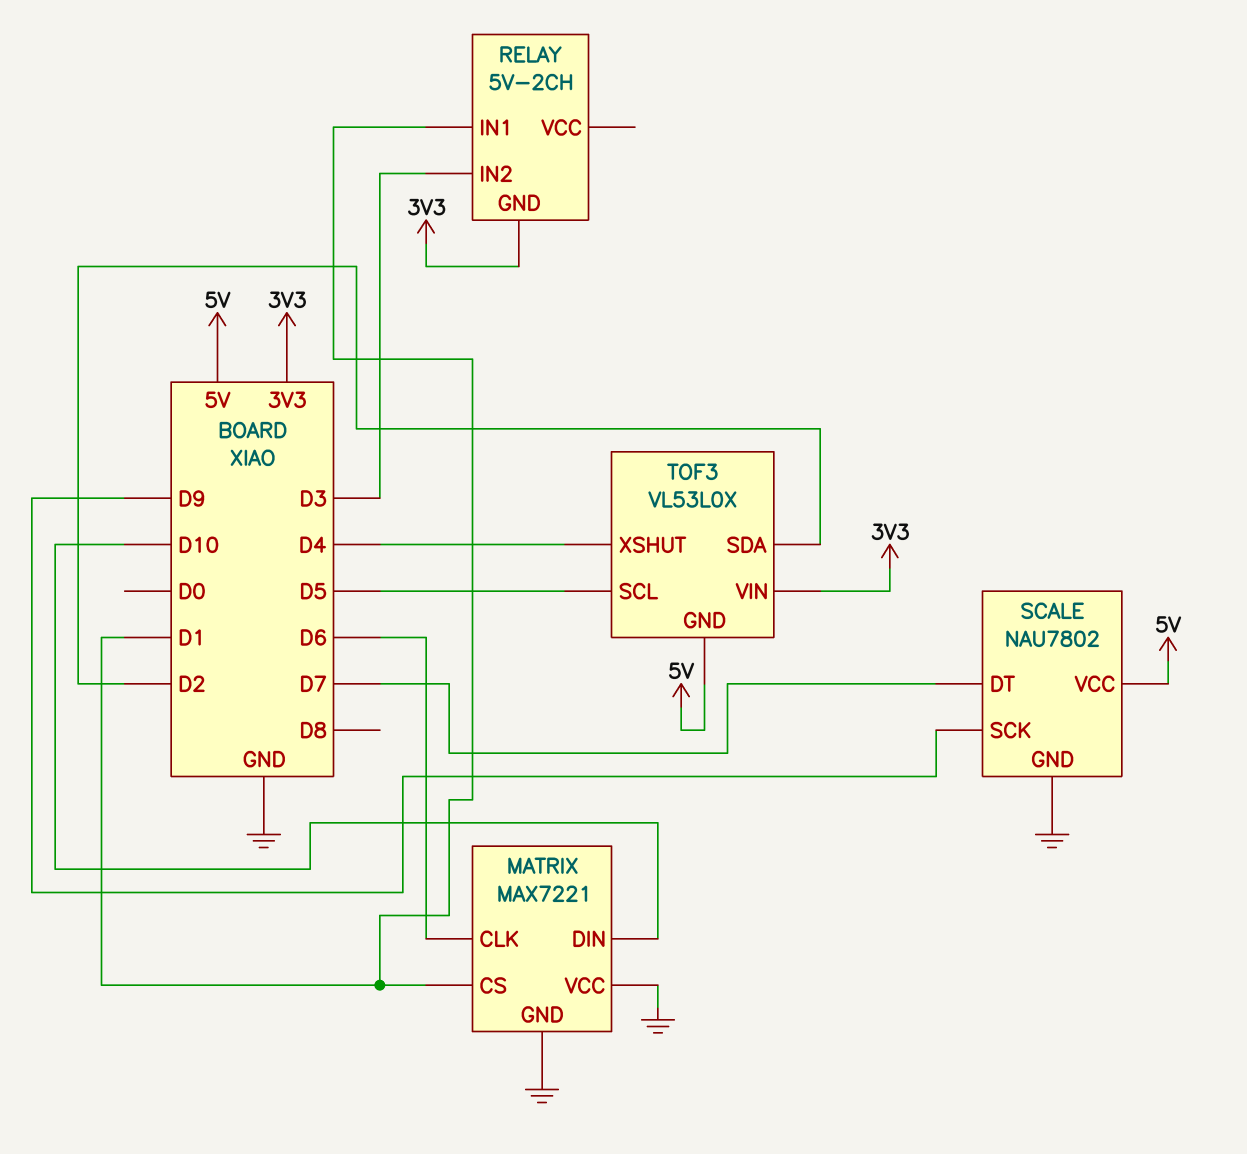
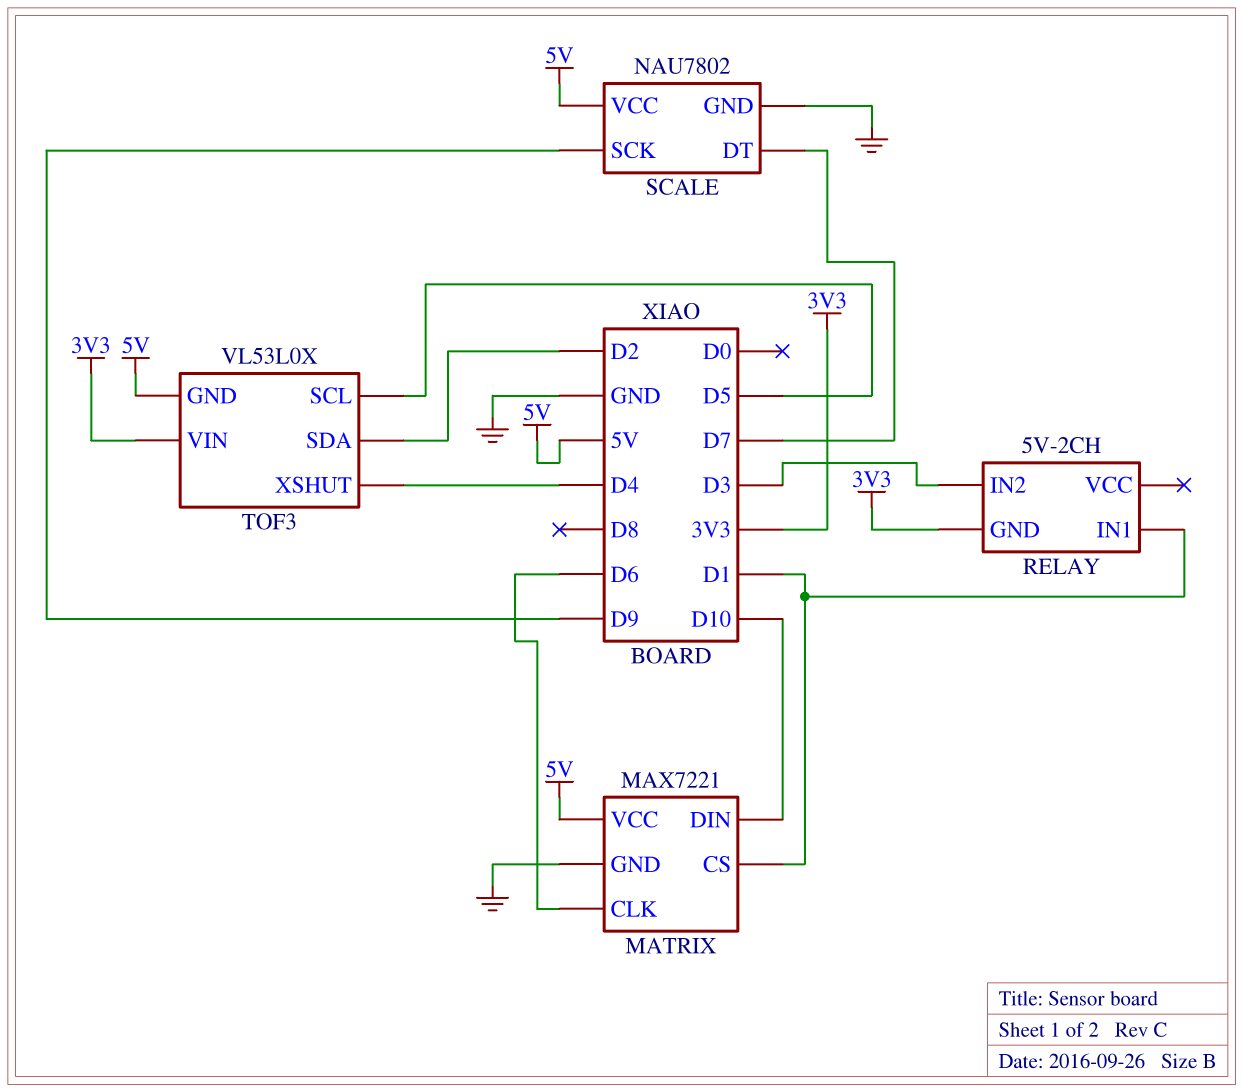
MATRIX pin VCC: GND -> 5V

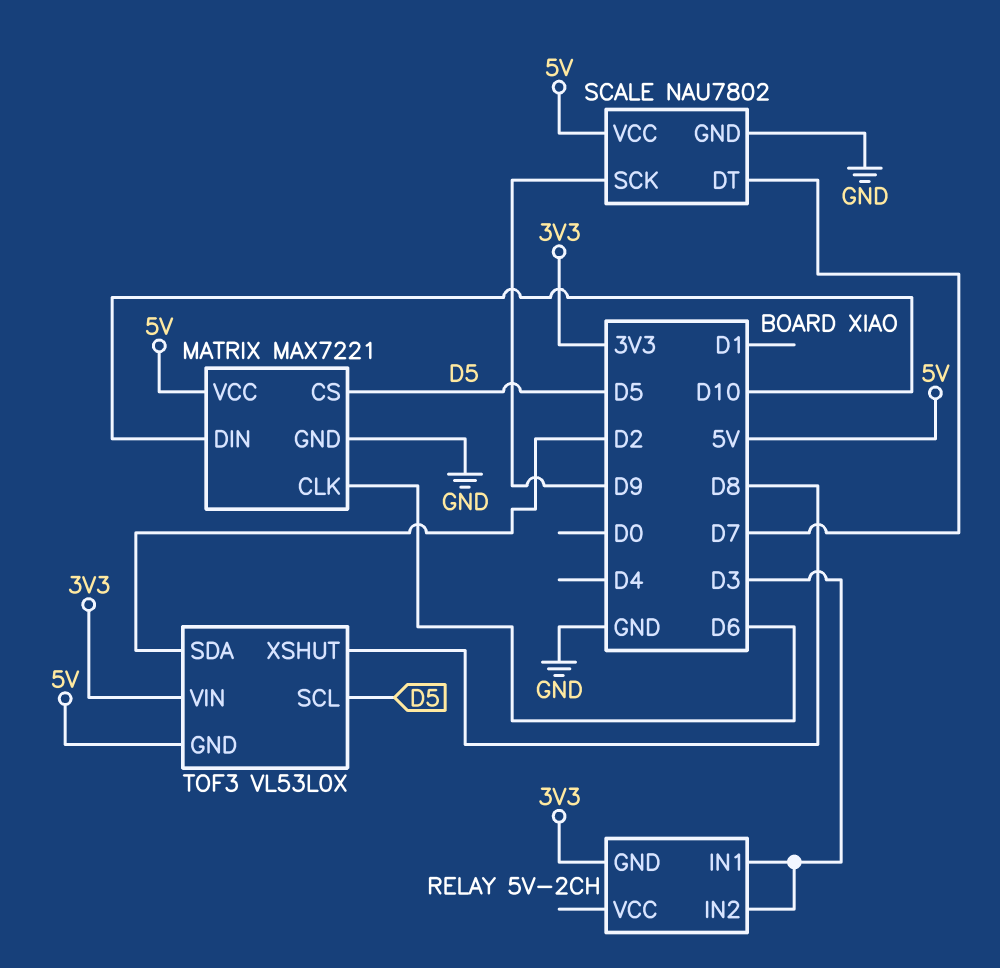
MATRIX pin CS: D1 -> D5
RELAY pin IN1: D1 -> D3
TOF3 pin XSHUT: D4 -> D8

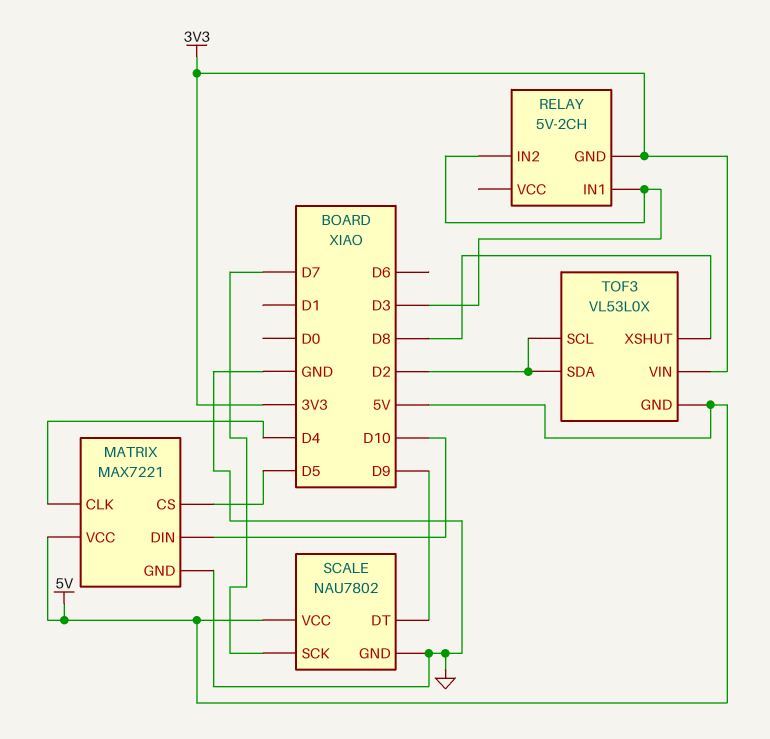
MATRIX pin CLK: D6 -> D4
SCALE pin DT: D7 -> D9
SCALE pin SCK: D9 -> D7
TOF3 pin SCL: D5 -> D2

